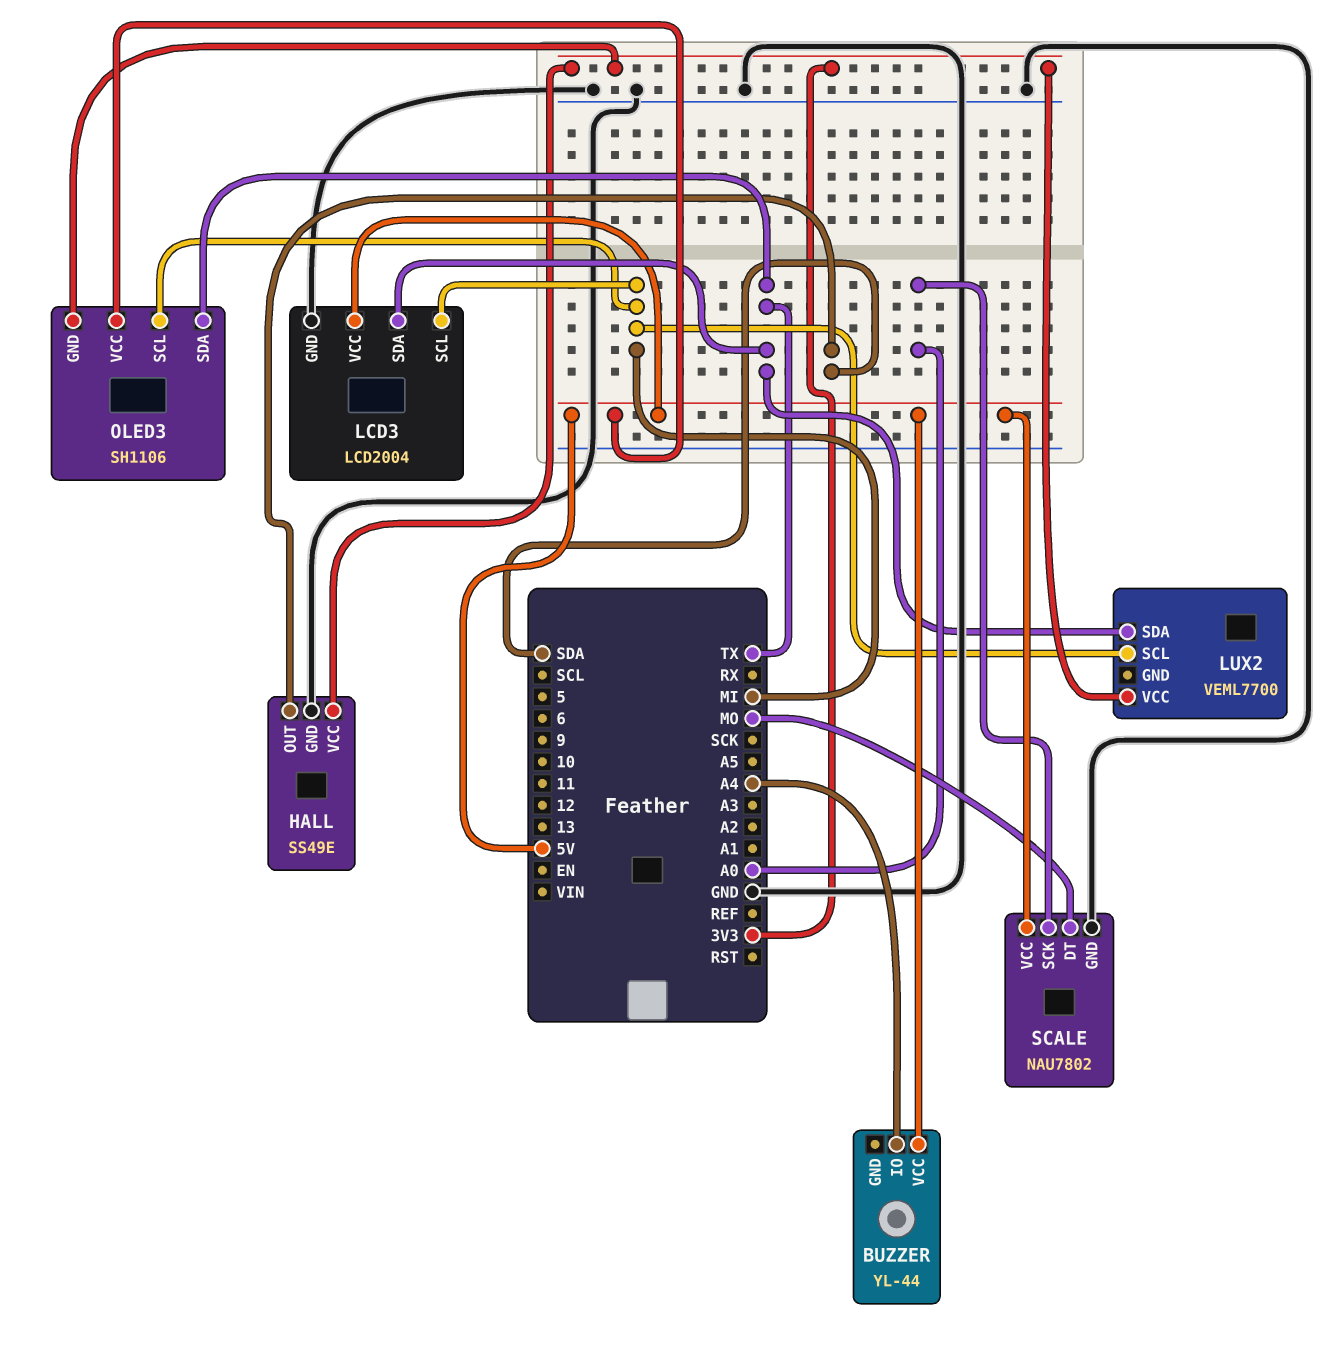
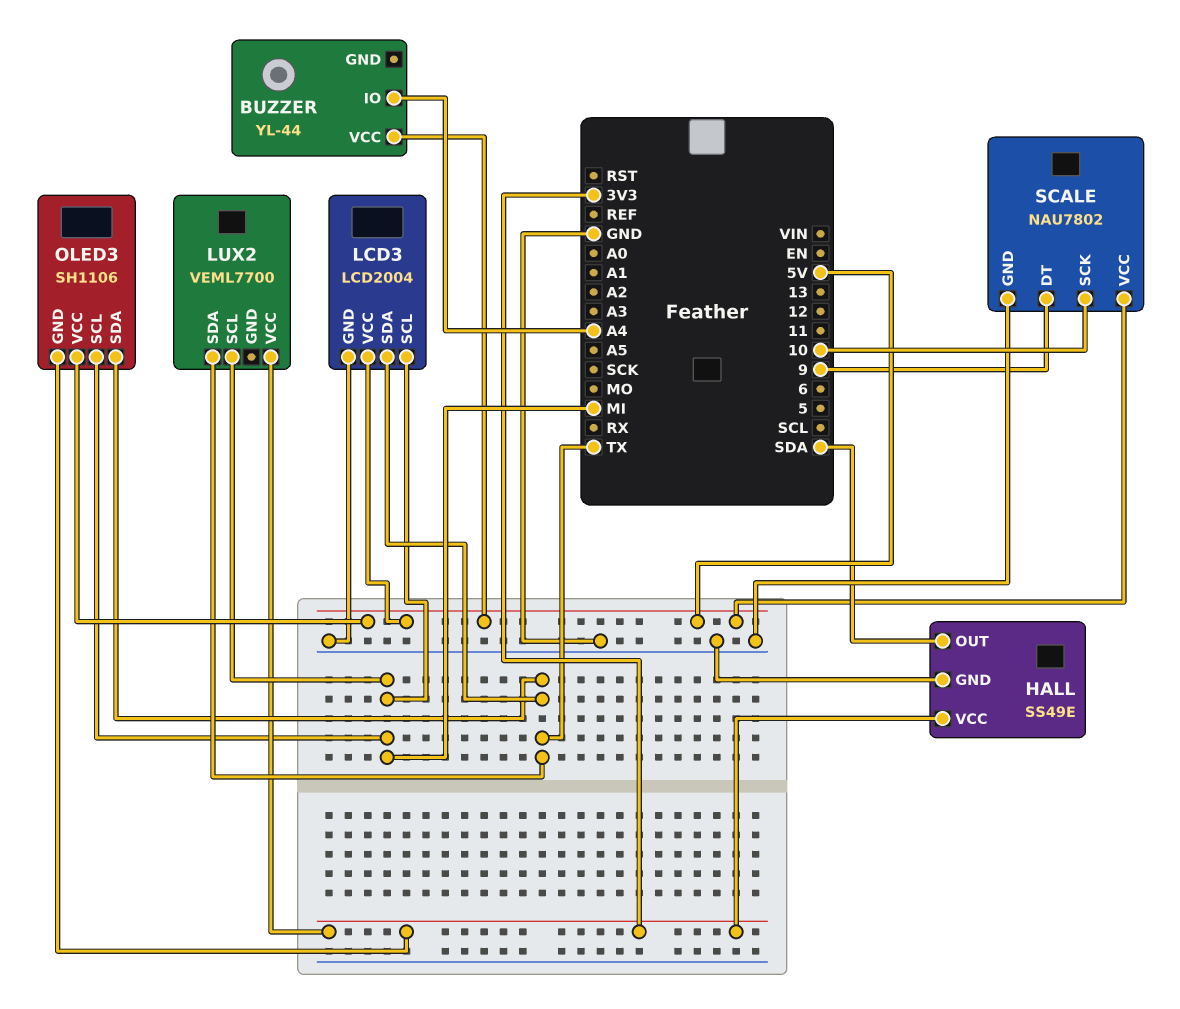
SCALE pin DT: MO -> 9
SCALE pin SCK: A0 -> 10

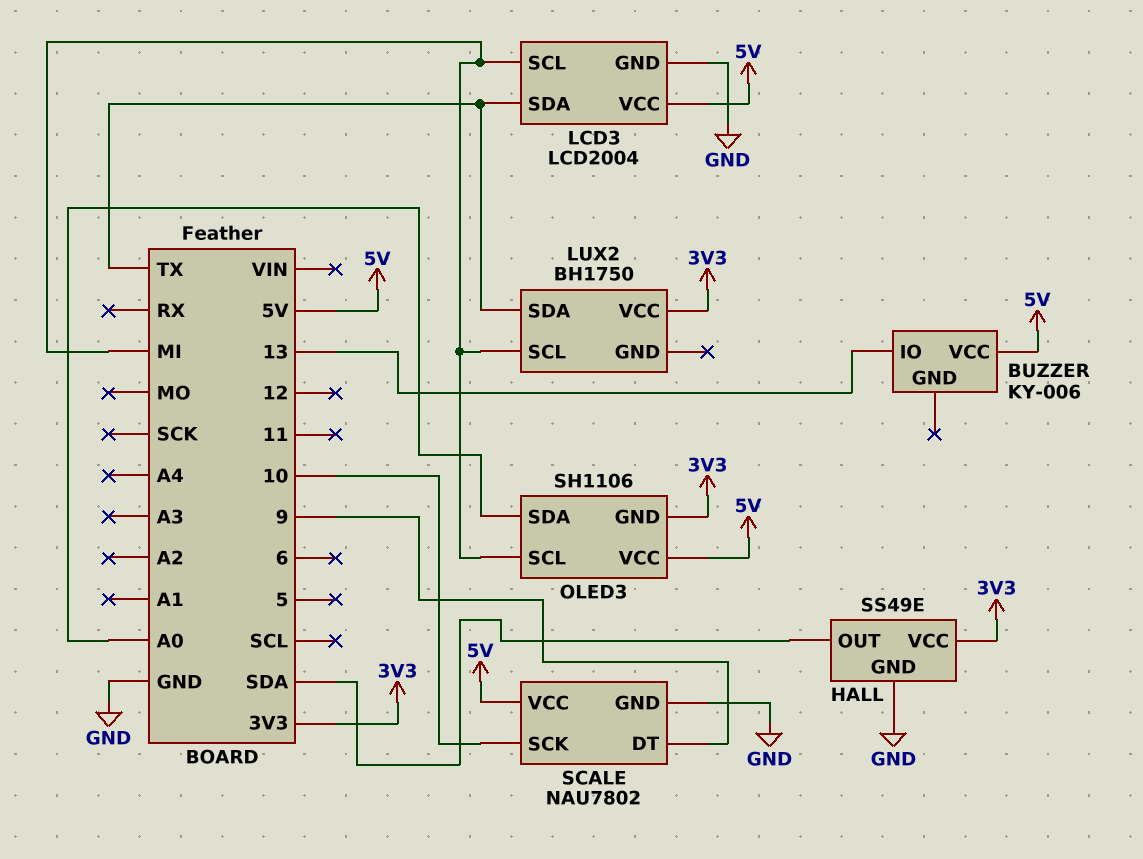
BUZZER: YL-44 -> KY-006
BUZZER pin IO: A4 -> 13
LUX2: VEML7700 -> BH1750
OLED3 pin SDA: TX -> A0

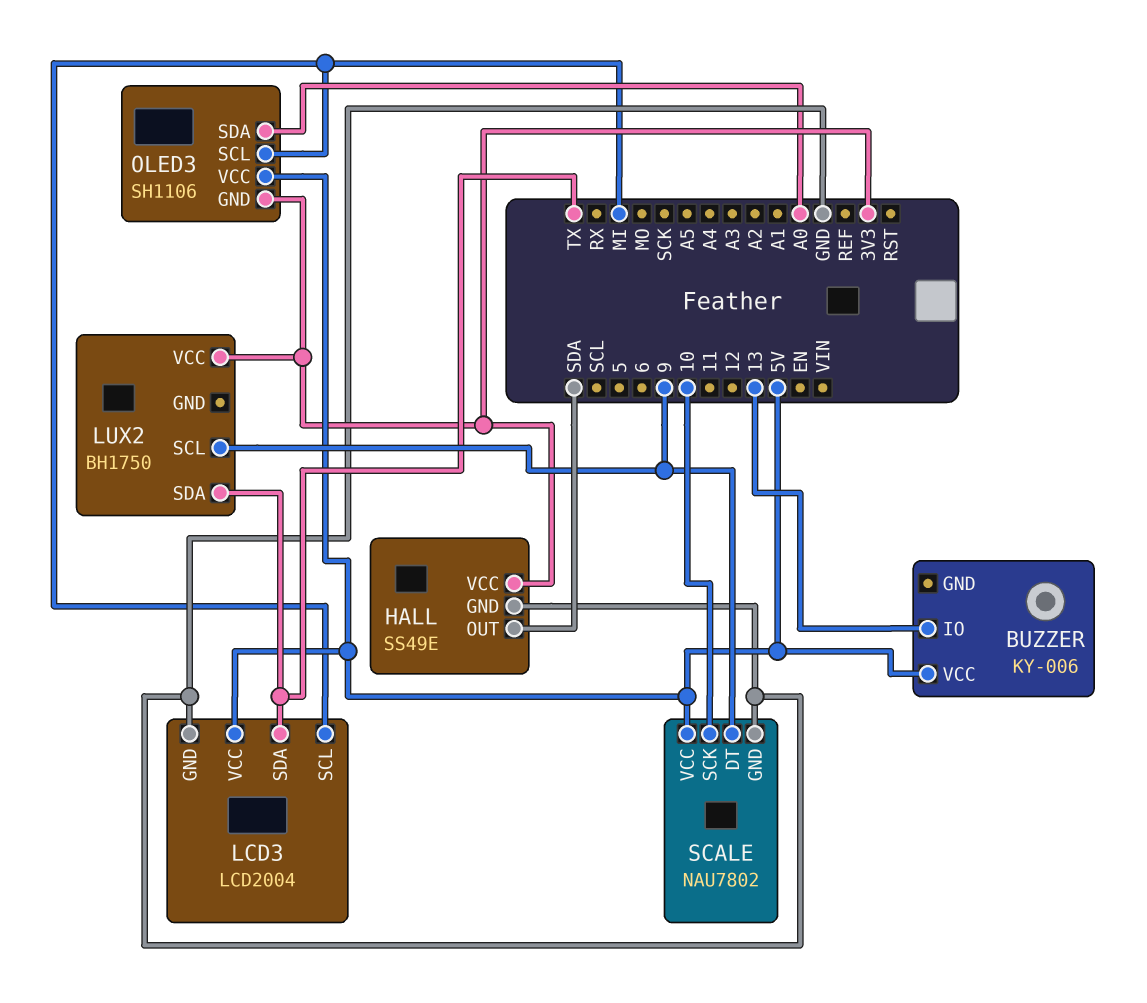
LUX2 pin SCL: MI -> 9

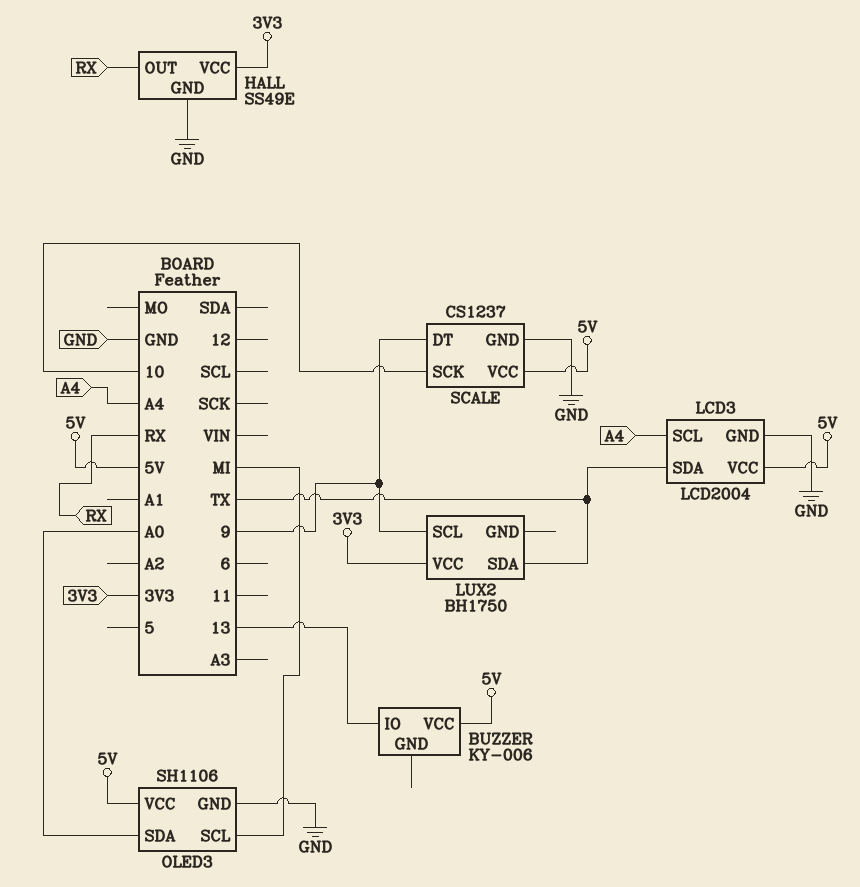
HALL pin OUT: SDA -> RX
LCD3 pin SCL: MI -> A4
OLED3 pin GND: 3V3 -> GND
SCALE: NAU7802 -> CS1237

